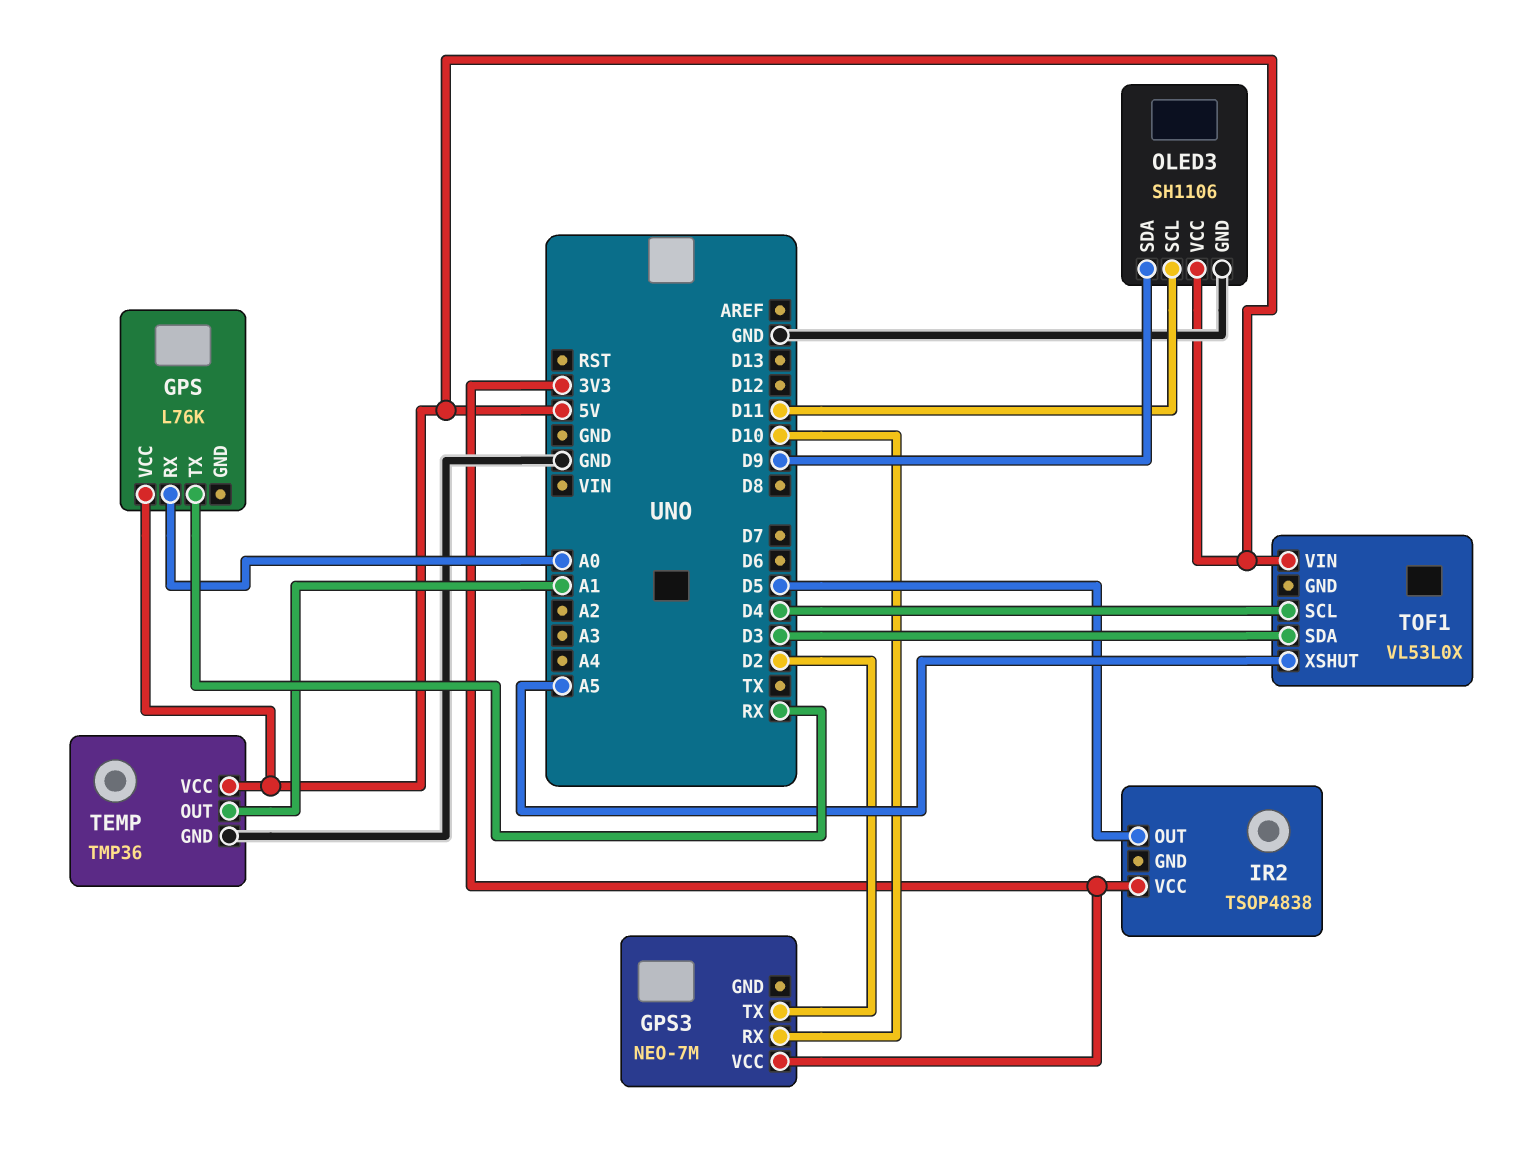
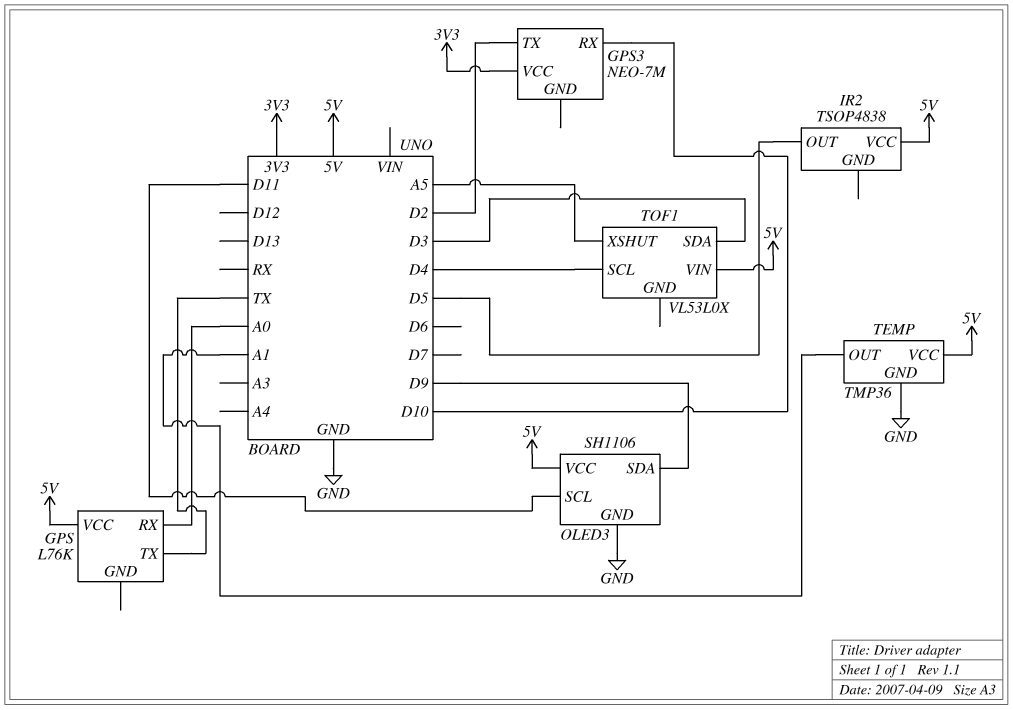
GPS pin TX: RX -> TX
IR2 pin VCC: 3V3 -> 5V

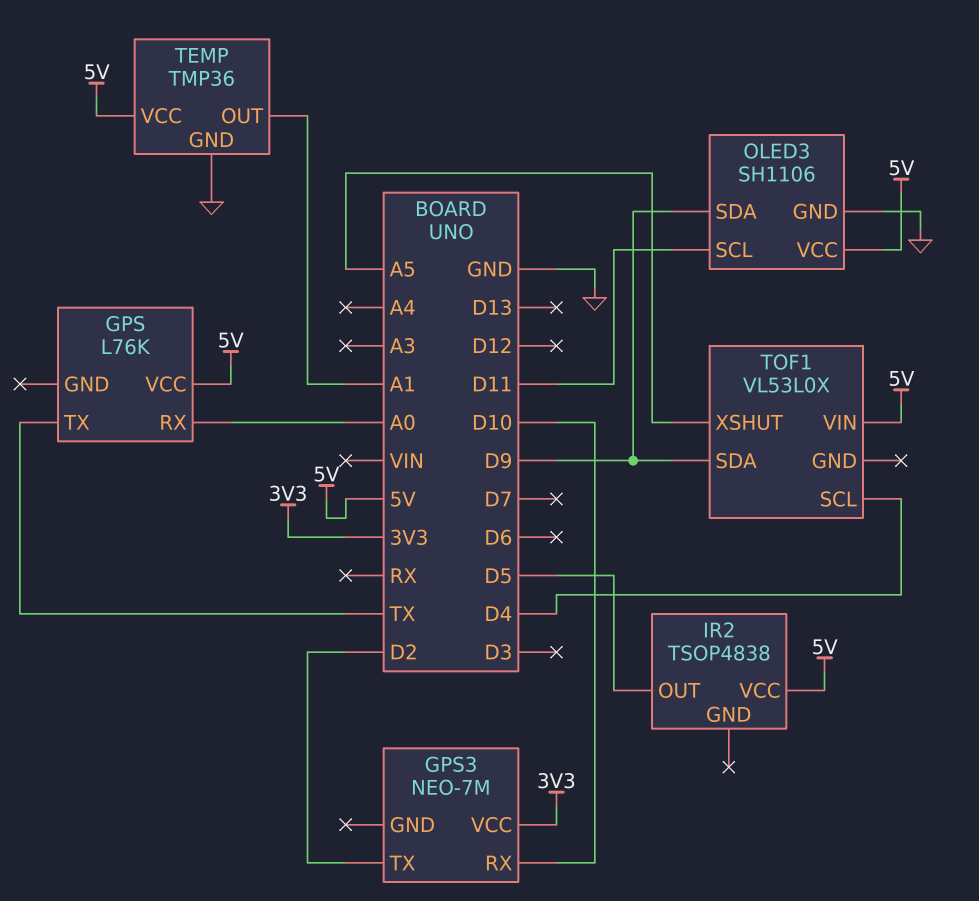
TOF1 pin SDA: D3 -> D9

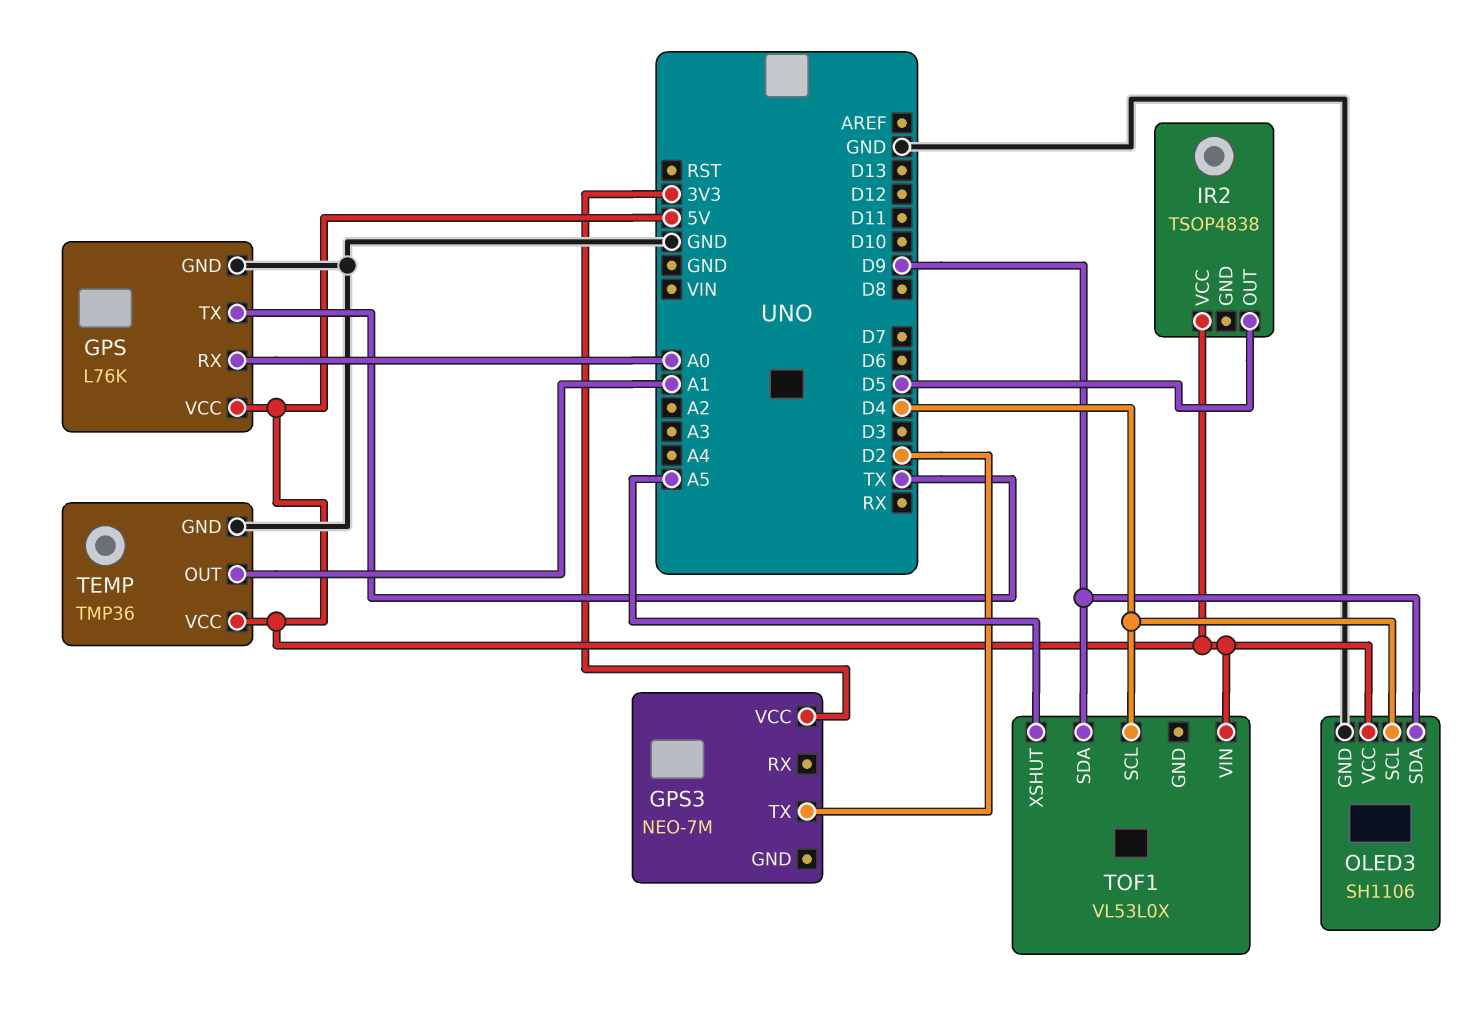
GPS pin GND: none -> GND
GPS3 pin RX: D10 -> none
OLED3 pin SCL: D11 -> D4

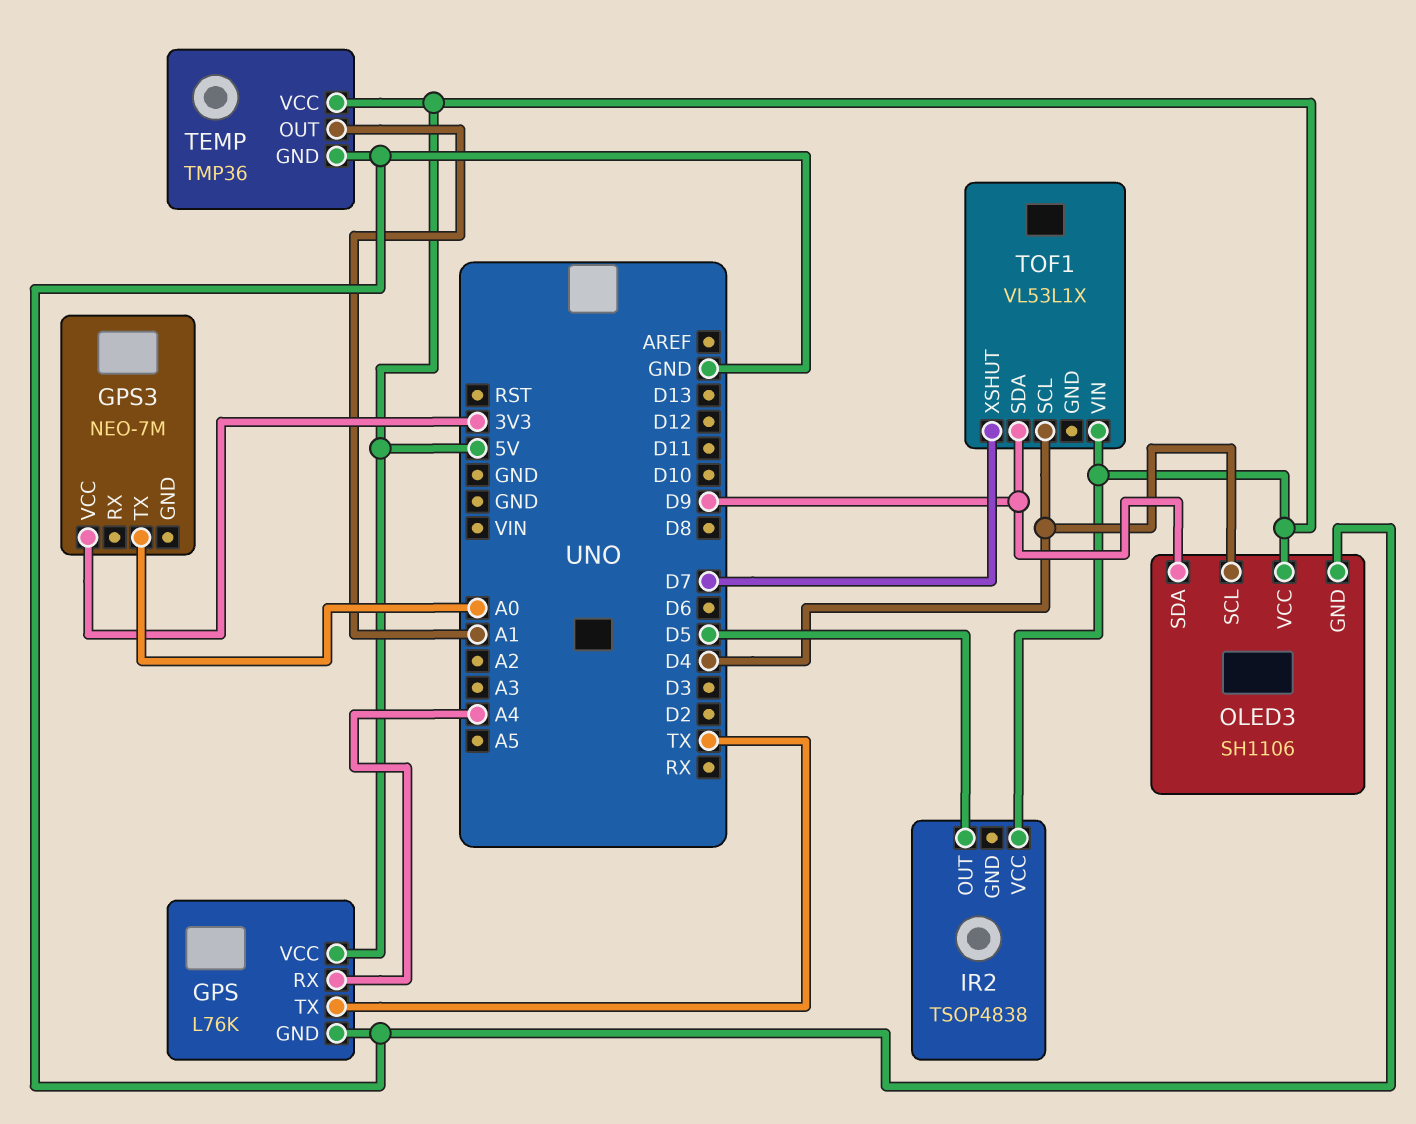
GPS pin RX: A0 -> A4
GPS3 pin TX: D2 -> A0
TOF1: VL53L0X -> VL53L1X
TOF1 pin XSHUT: A5 -> D7

